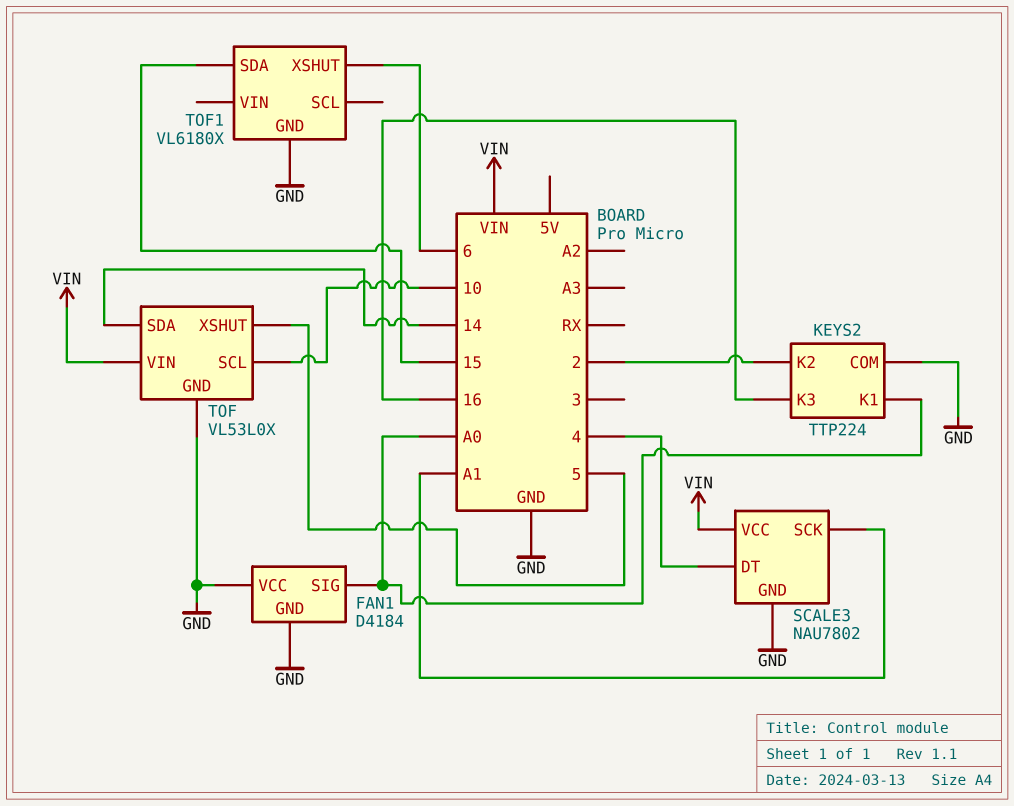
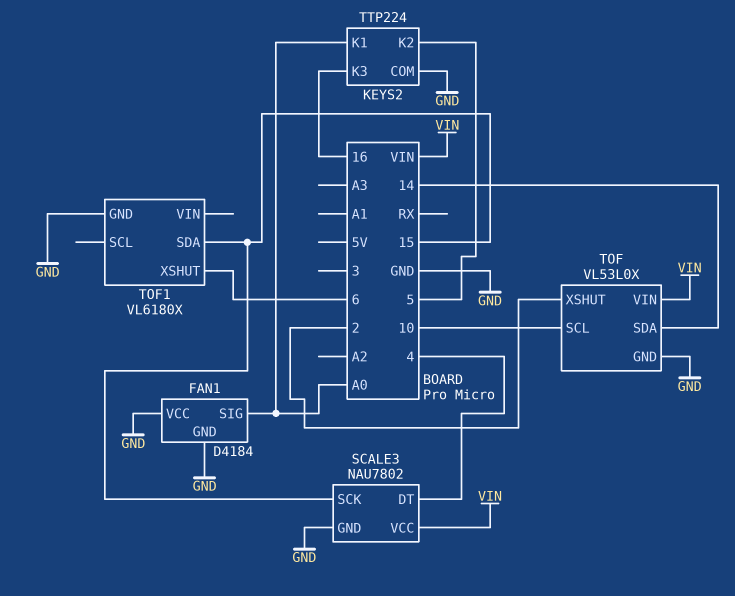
KEYS2 pin K2: 2 -> 5
SCALE3 pin SCK: A1 -> 15
TOF pin XSHUT: 5 -> 2

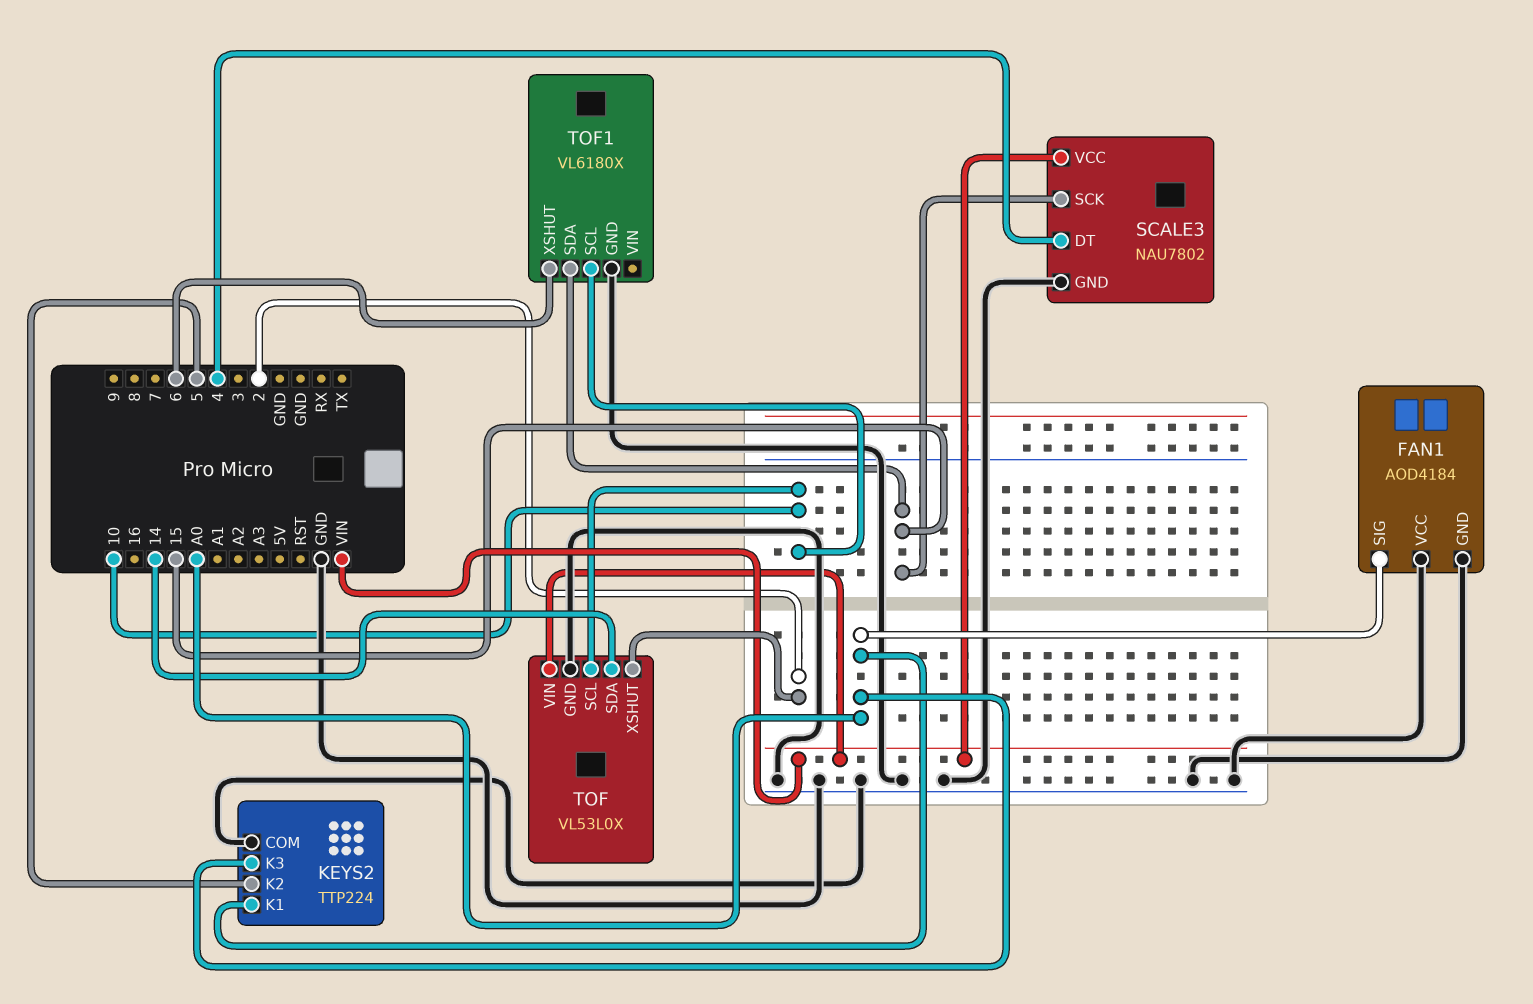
FAN1: D4184 -> AOD4184
KEYS2 pin K3: 16 -> A0
TOF1 pin SCL: none -> 10

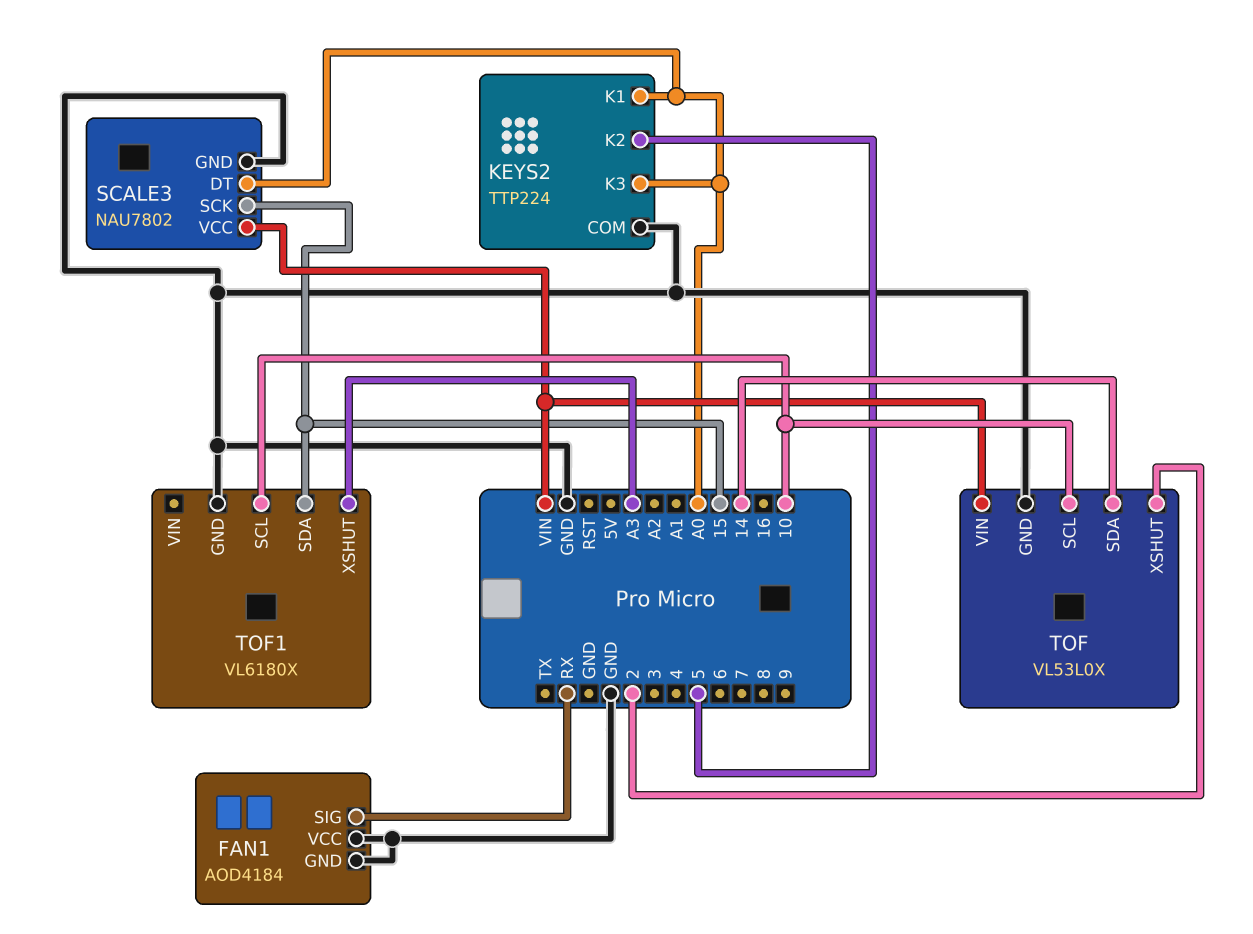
FAN1 pin SIG: A0 -> RX
SCALE3 pin DT: 4 -> A0
TOF1 pin XSHUT: 6 -> A3

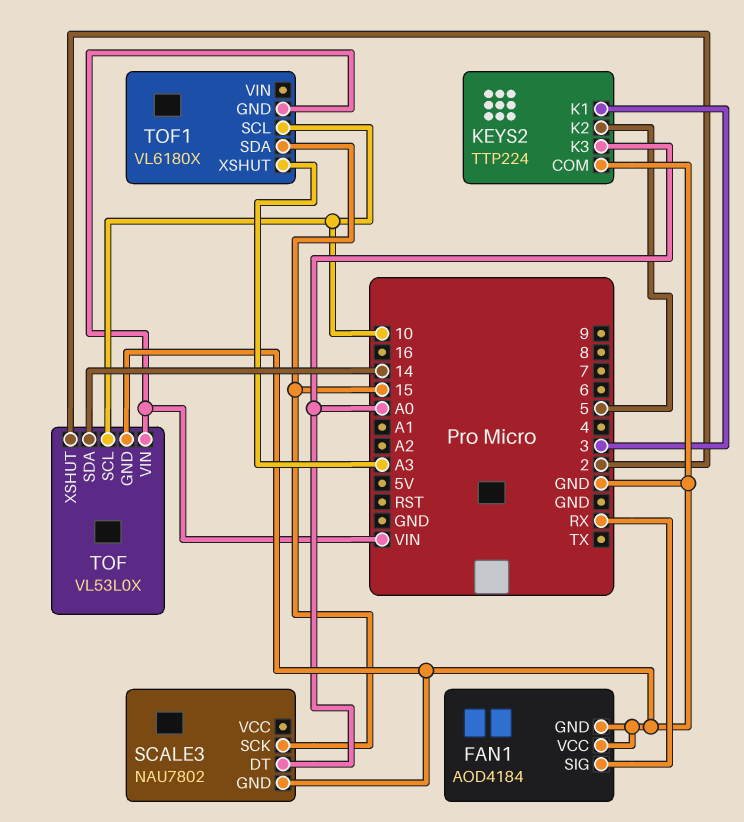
KEYS2 pin K1: A0 -> 3
SCALE3 pin VCC: VIN -> none
TOF1 pin GND: GND -> VIN

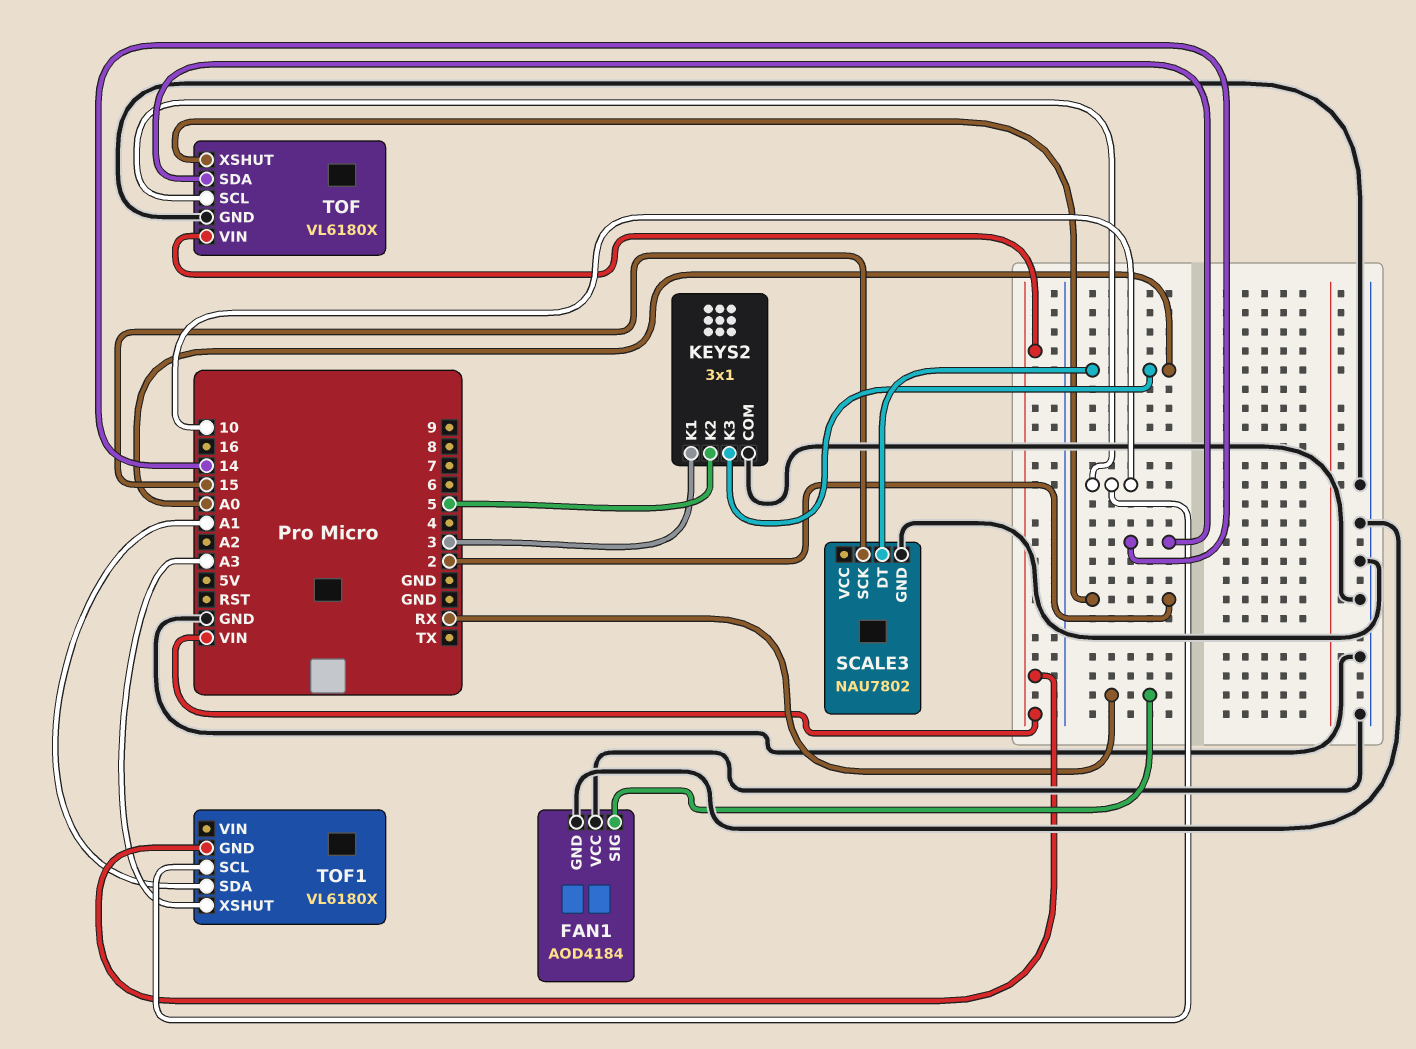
KEYS2: TTP224 -> 3x1
TOF: VL53L0X -> VL6180X
TOF1 pin SDA: 15 -> A1

